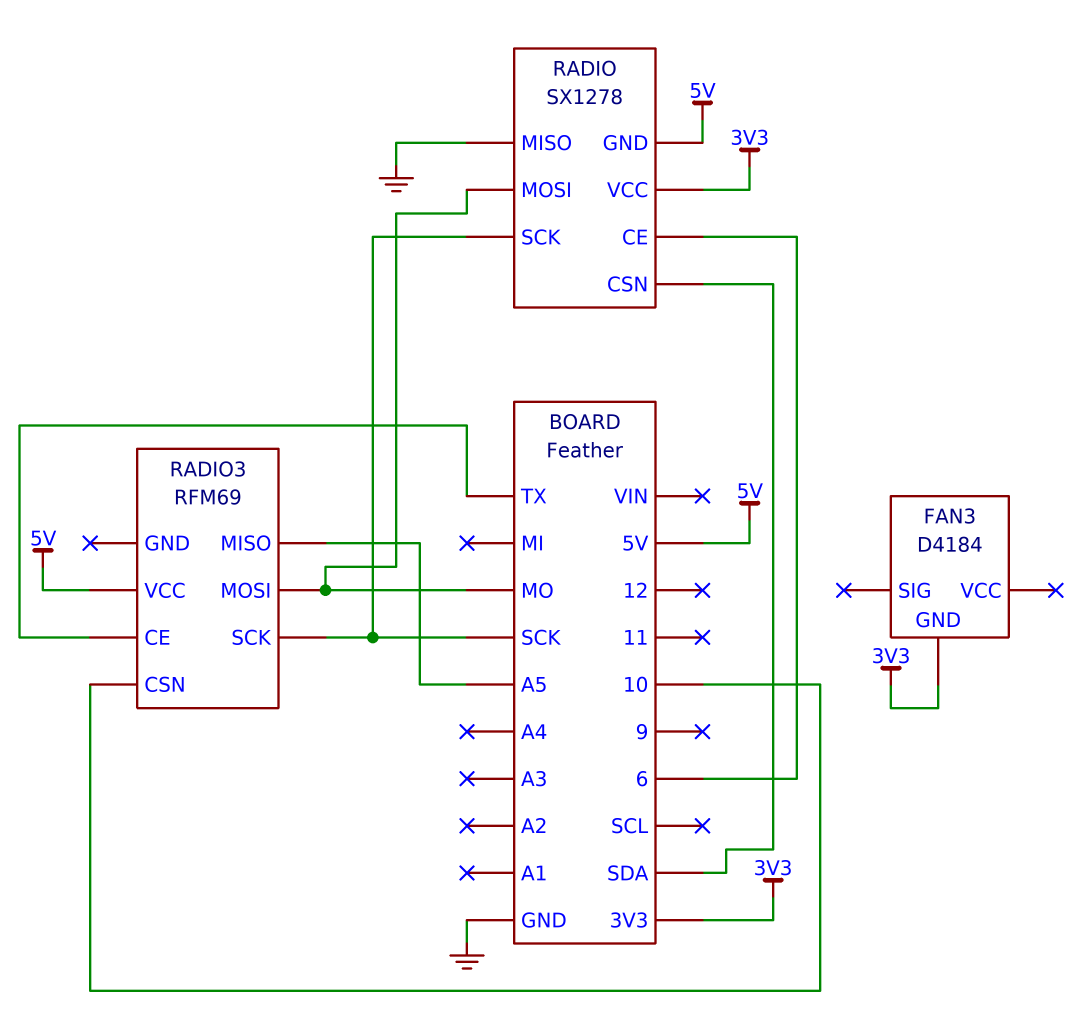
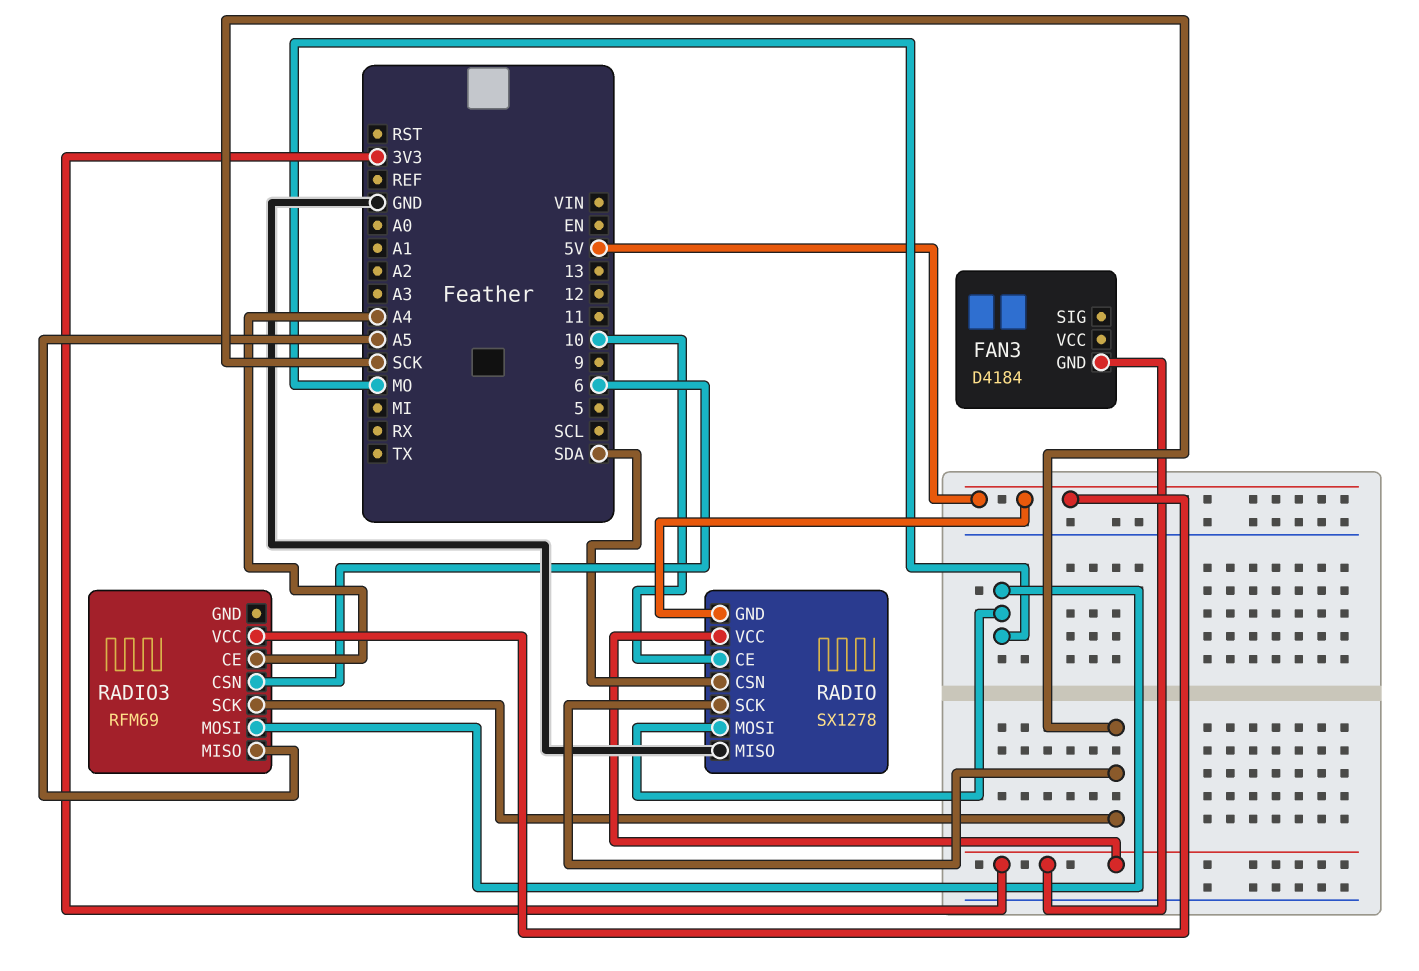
RADIO pin CE: 6 -> 10
RADIO3 pin CE: TX -> A4
RADIO3 pin CSN: 10 -> 6

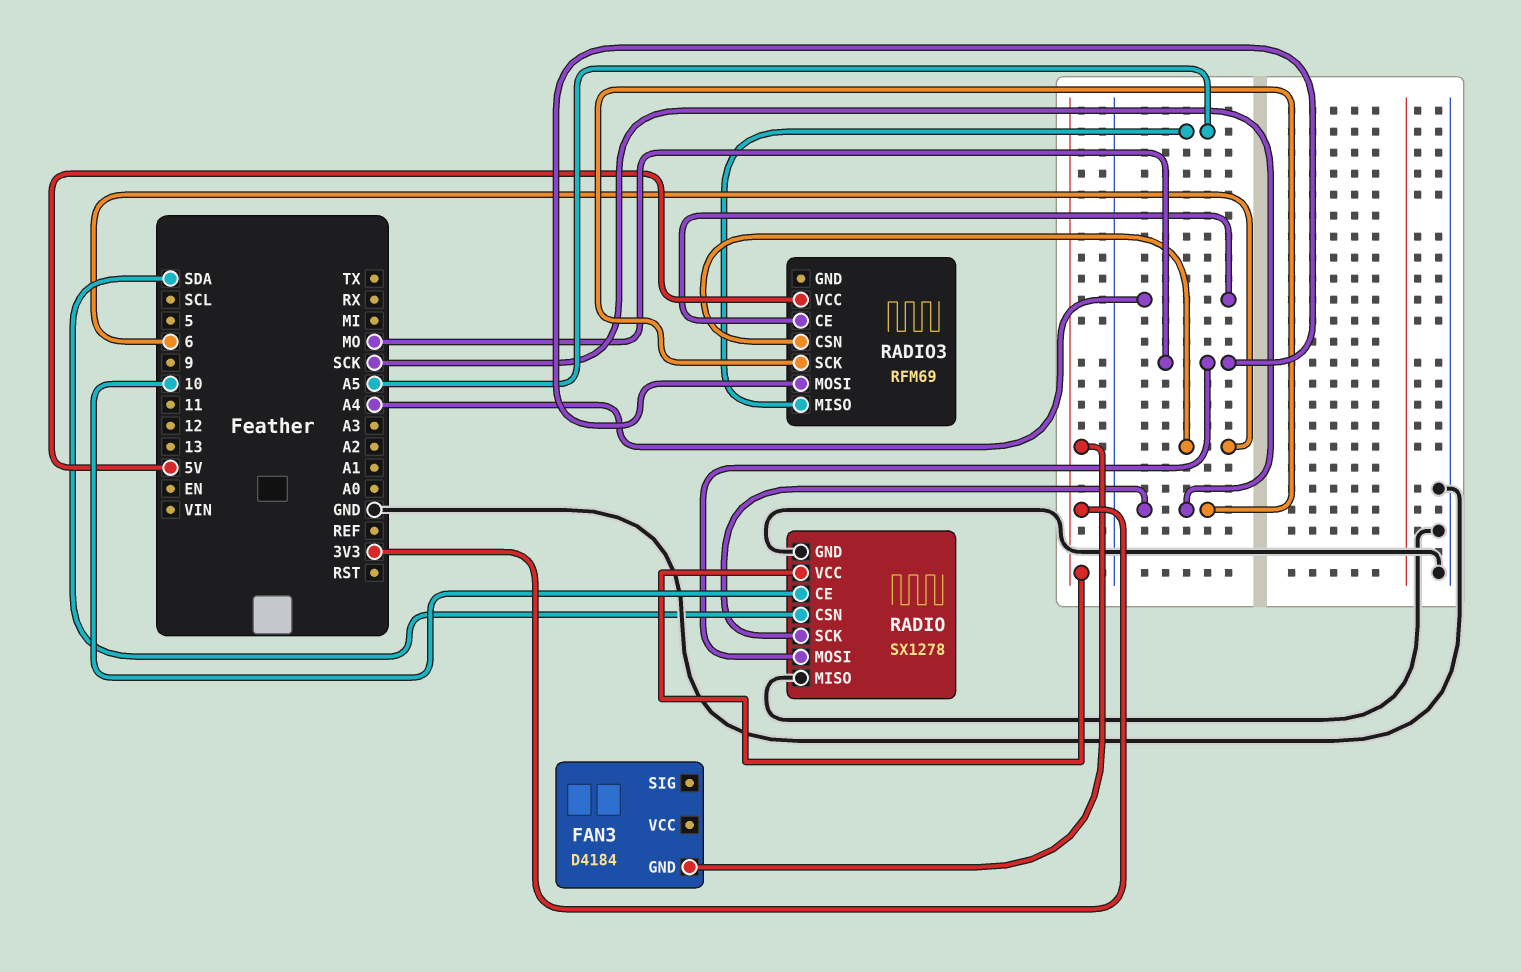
RADIO pin GND: 5V -> GND

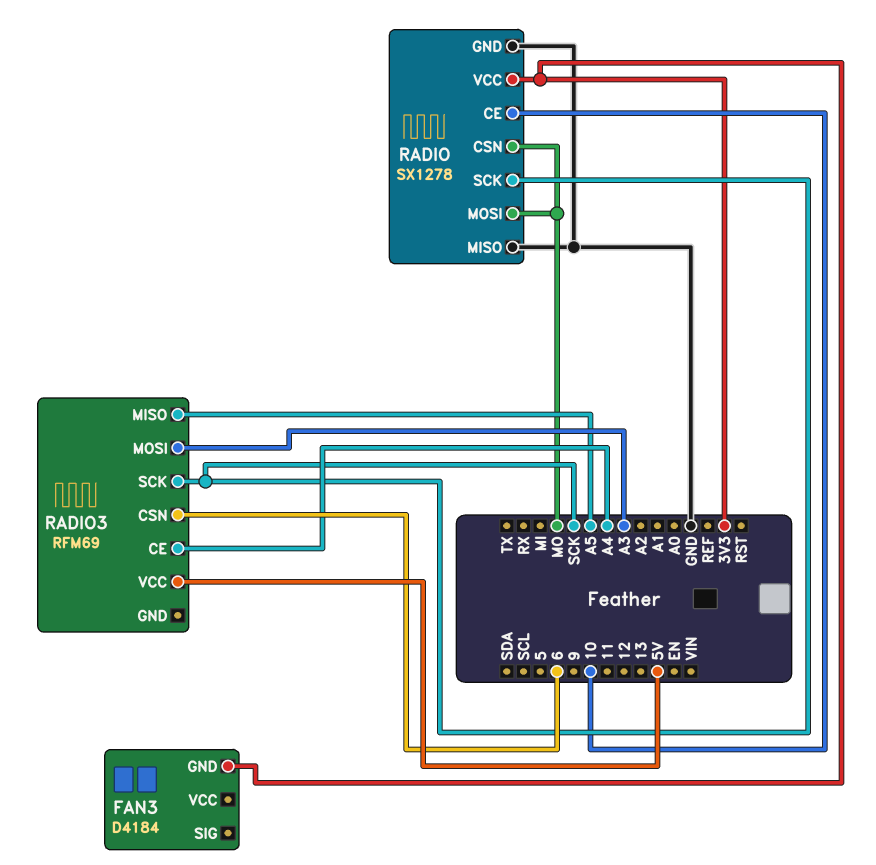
RADIO pin CSN: SDA -> MO
RADIO3 pin MOSI: MO -> A3

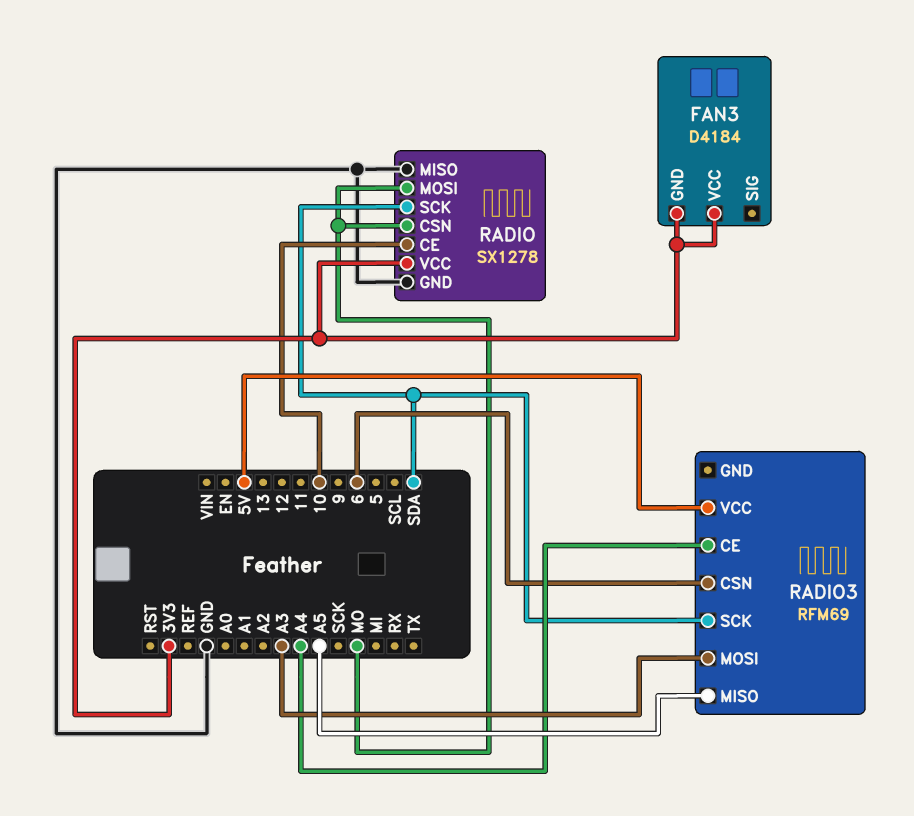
FAN3 pin VCC: none -> 3V3
RADIO pin SCK: SCK -> SDA
RADIO3 pin SCK: SCK -> SDA

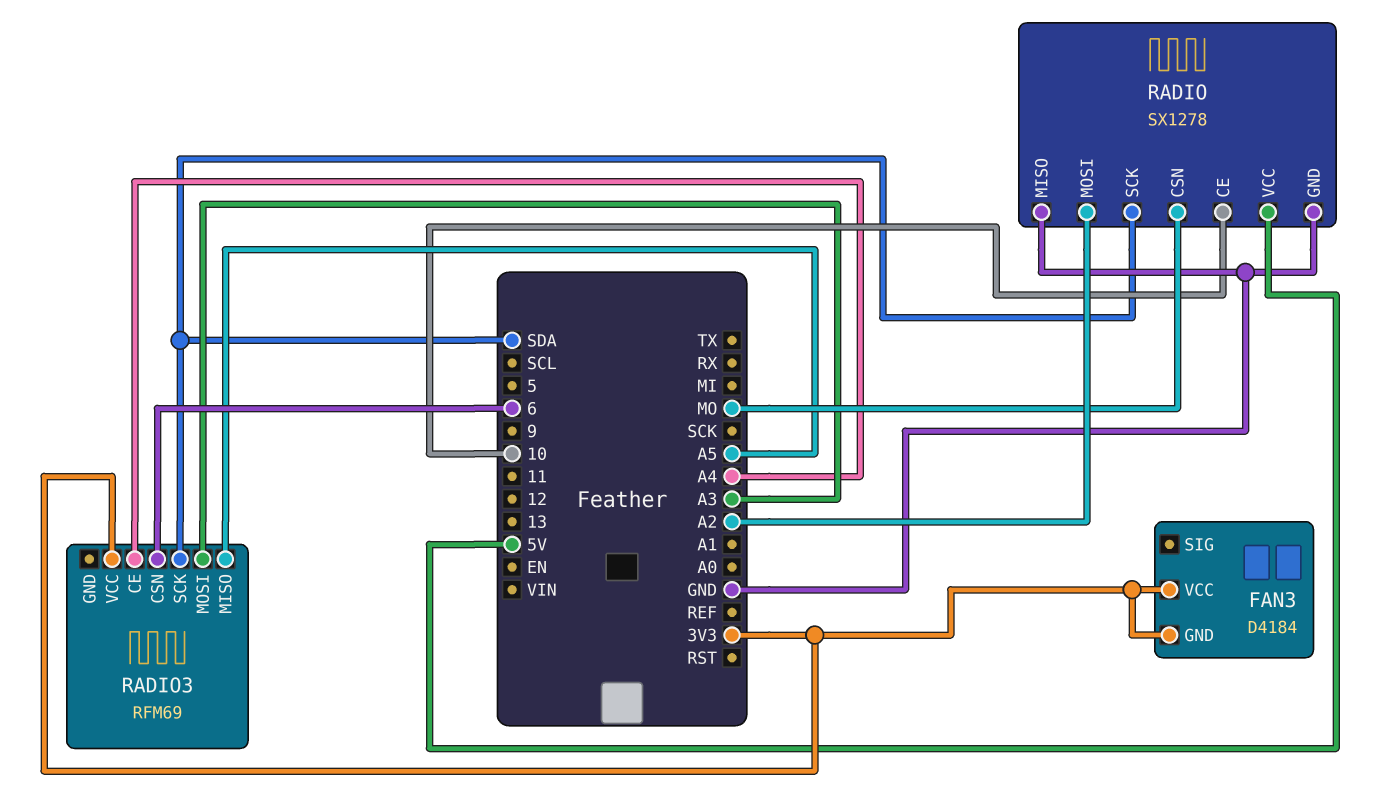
RADIO pin MOSI: MO -> A2
RADIO pin VCC: 3V3 -> 5V
RADIO3 pin VCC: 5V -> 3V3

